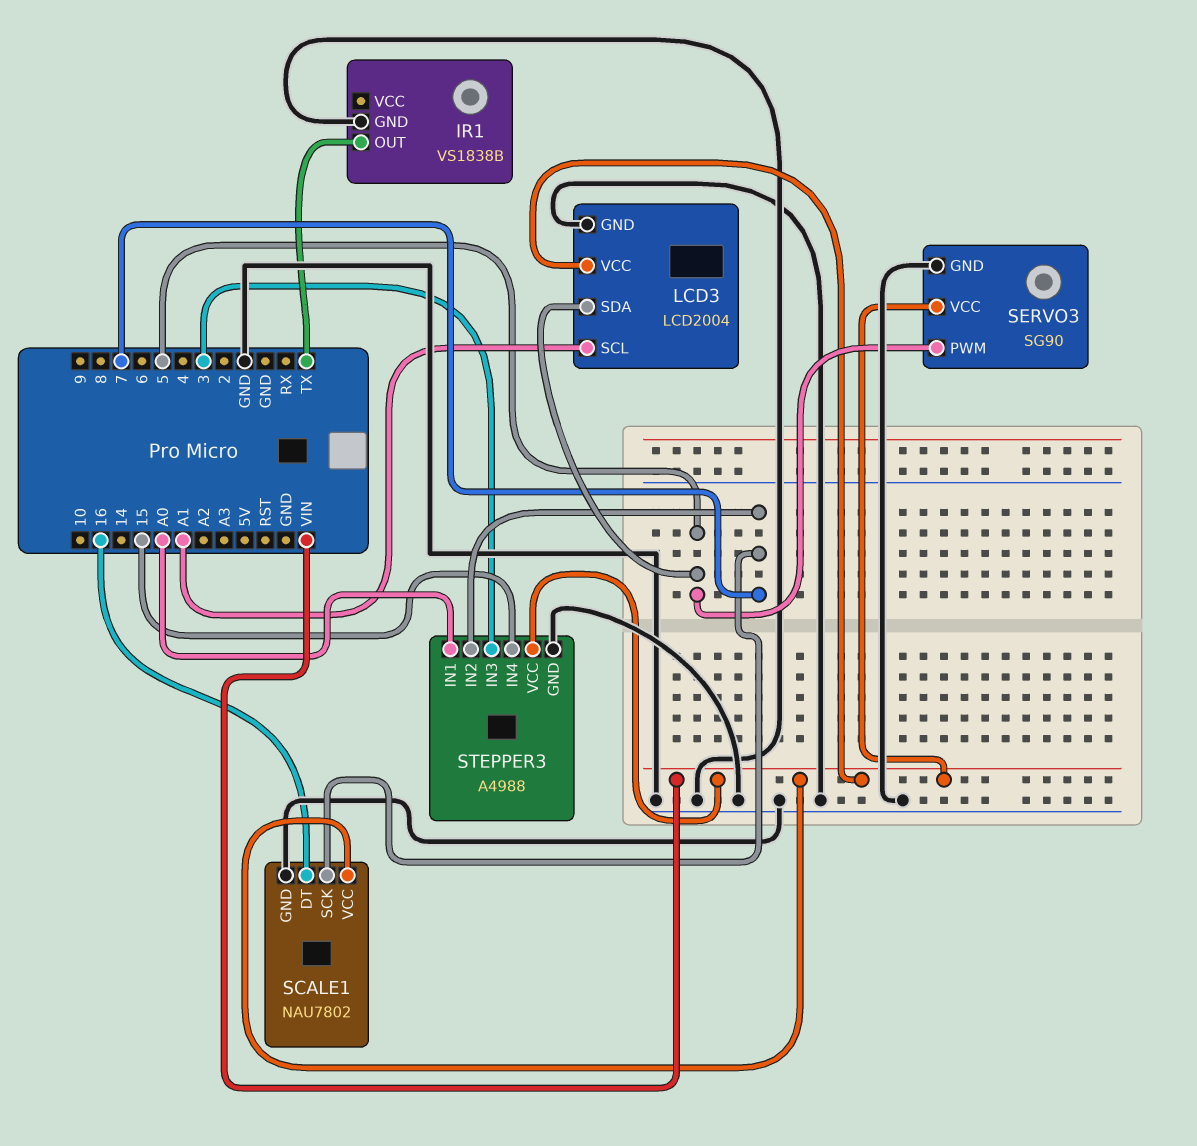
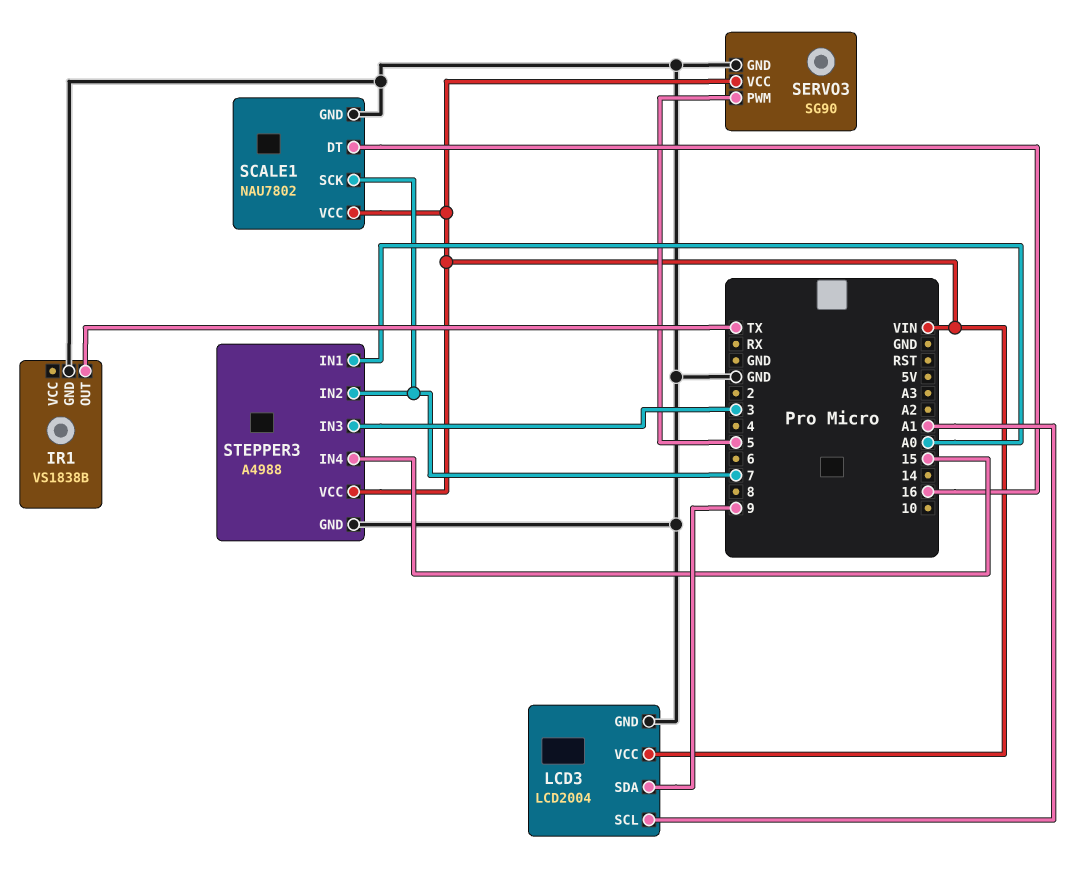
LCD3 pin SDA: 5 -> 9

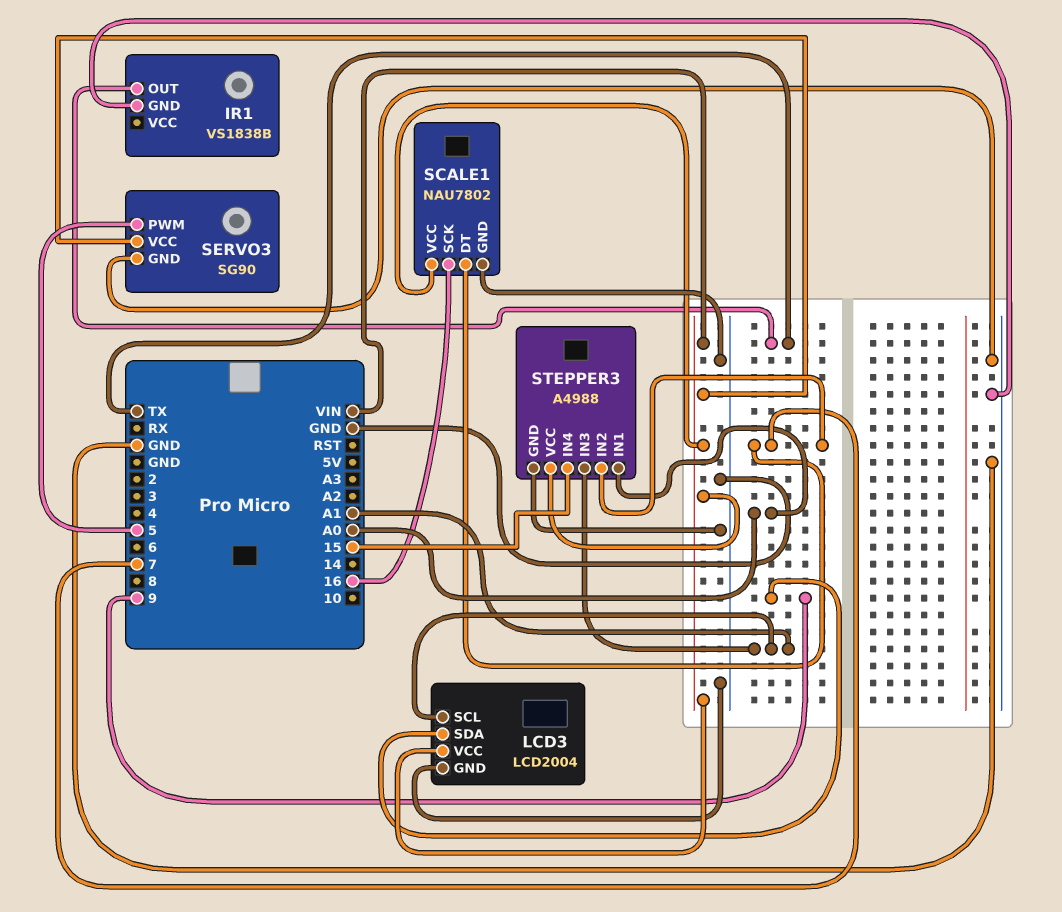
SCALE1 pin DT: 16 -> 7
SCALE1 pin SCK: 7 -> 16
STEPPER3 pin IN3: 3 -> A1

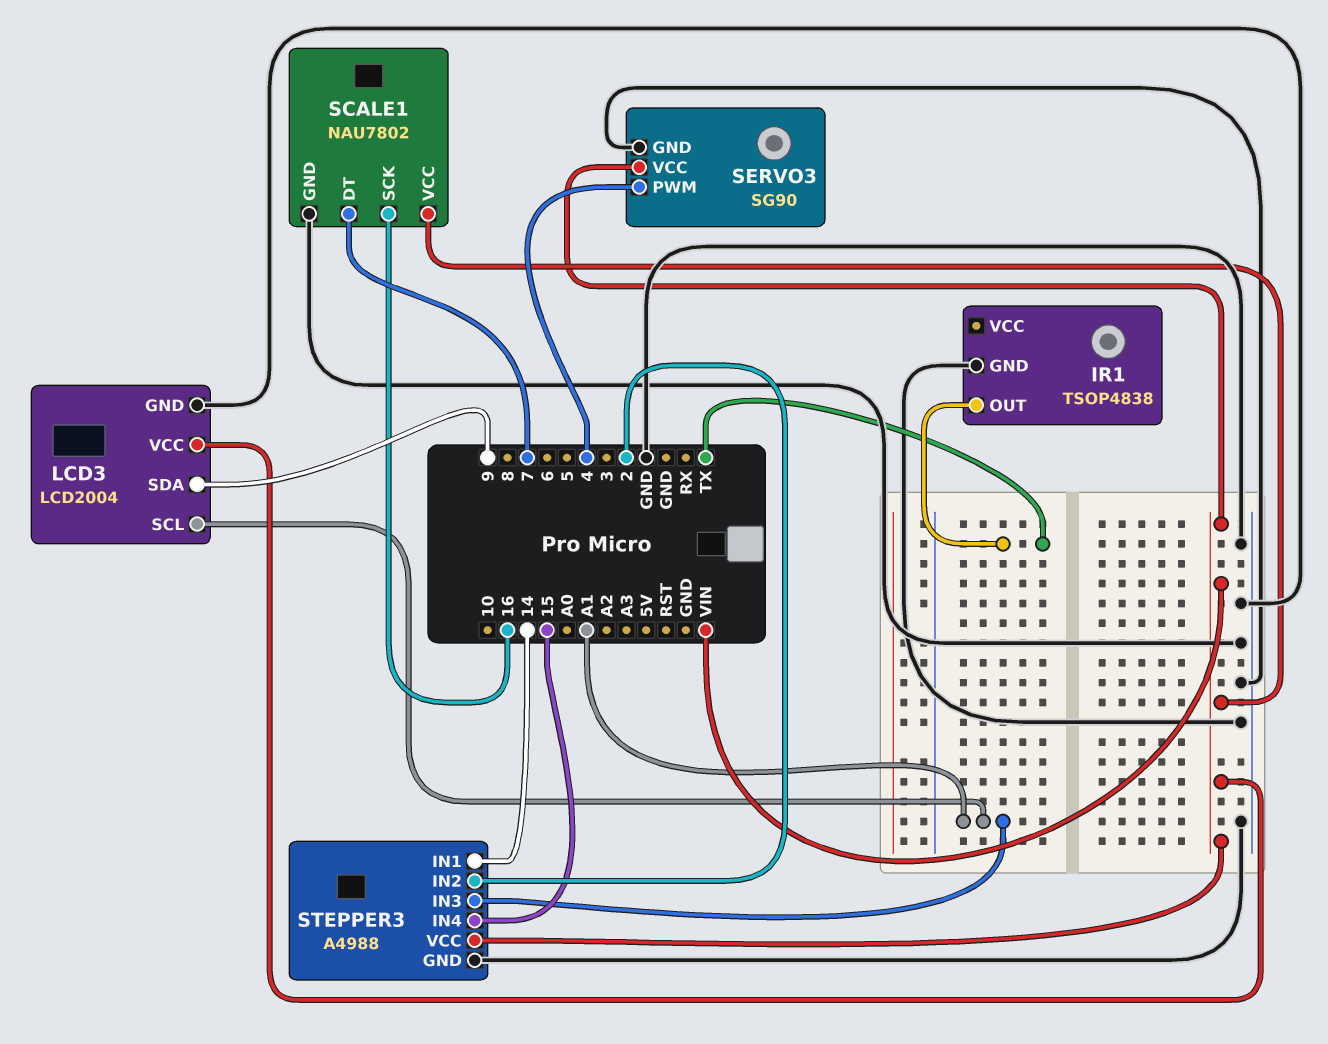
IR1: VS1838B -> TSOP4838
SERVO3 pin PWM: 5 -> 4
STEPPER3 pin IN1: A0 -> 14
STEPPER3 pin IN2: 7 -> 2

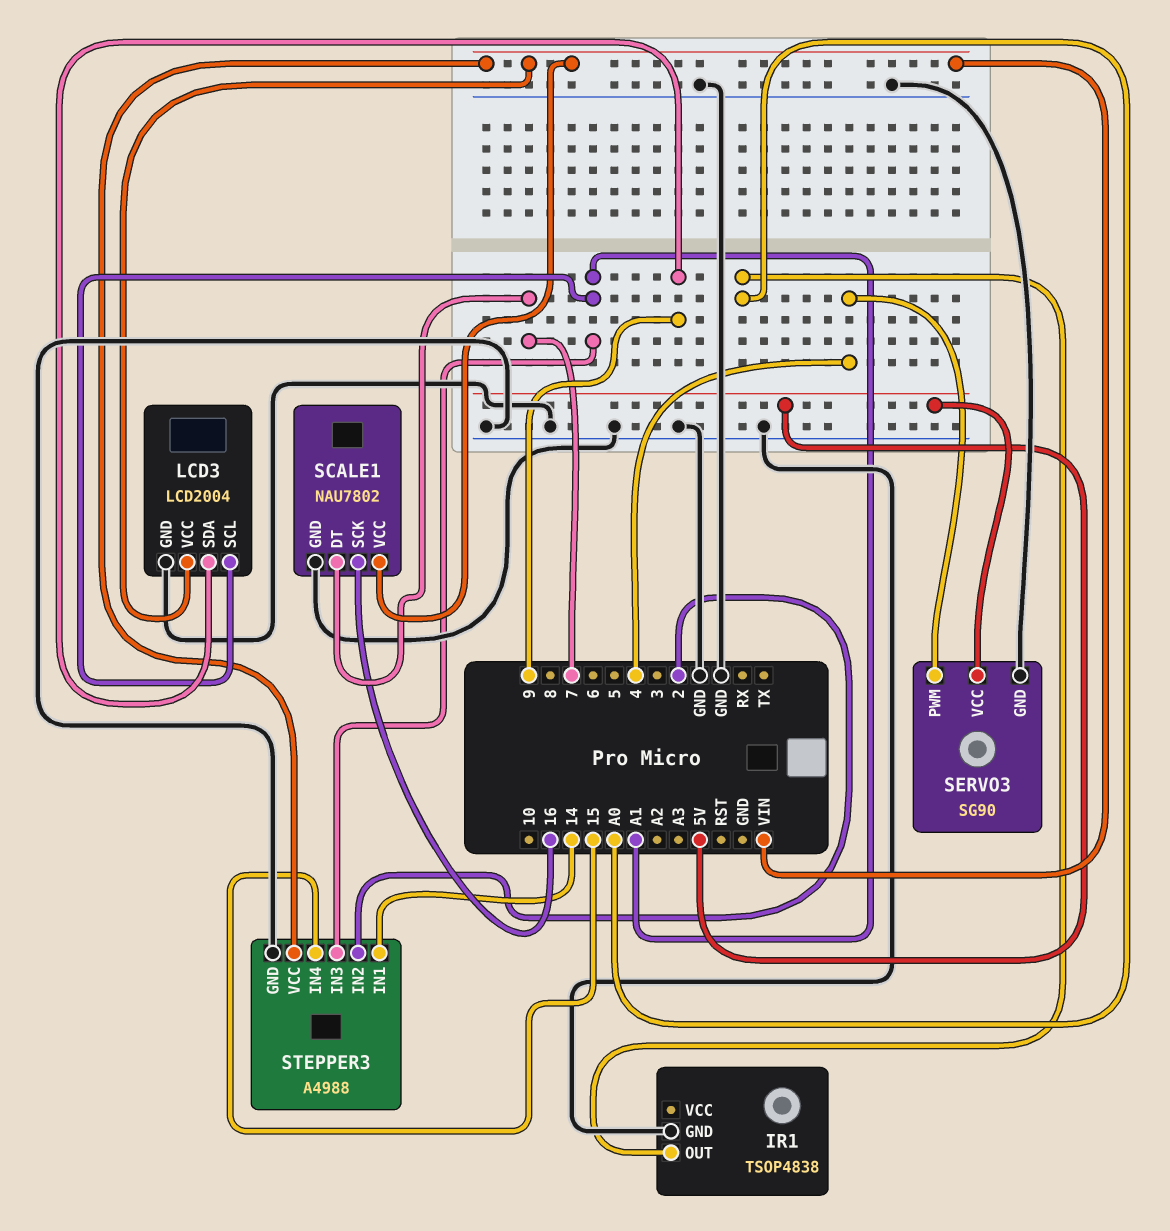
IR1 pin OUT: TX -> A0
SERVO3 pin VCC: VIN -> 5V

